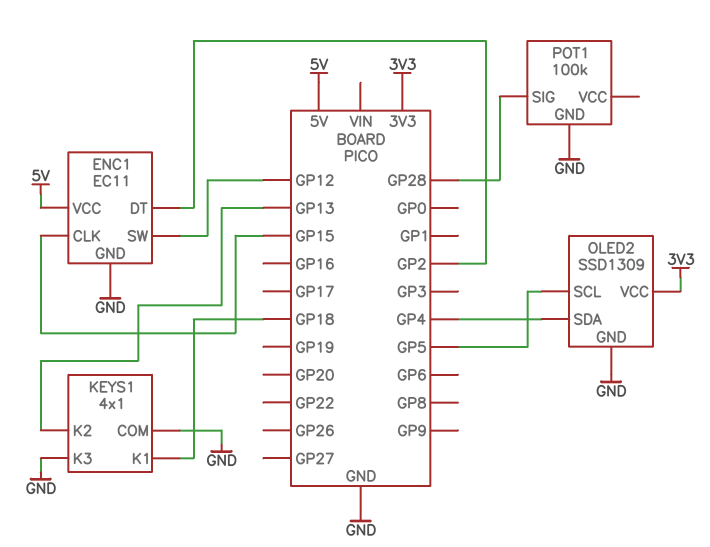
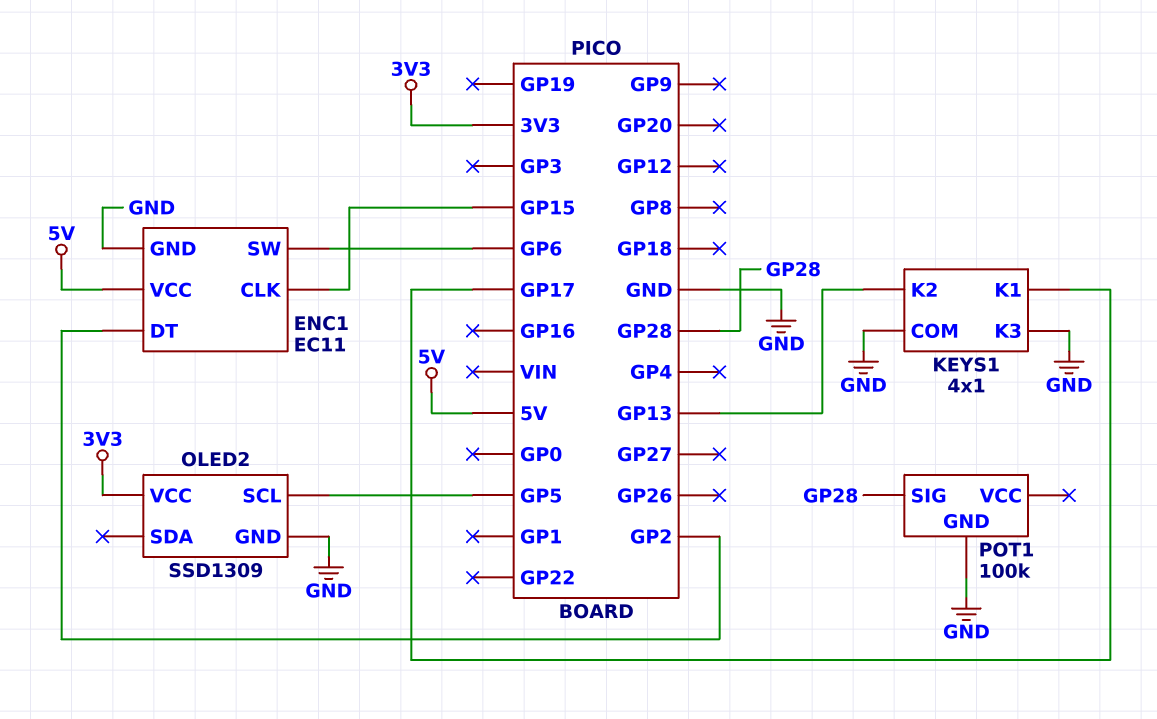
ENC1 pin SW: GP12 -> GP6
KEYS1 pin K1: GP18 -> GP17
OLED2 pin SDA: GP4 -> none

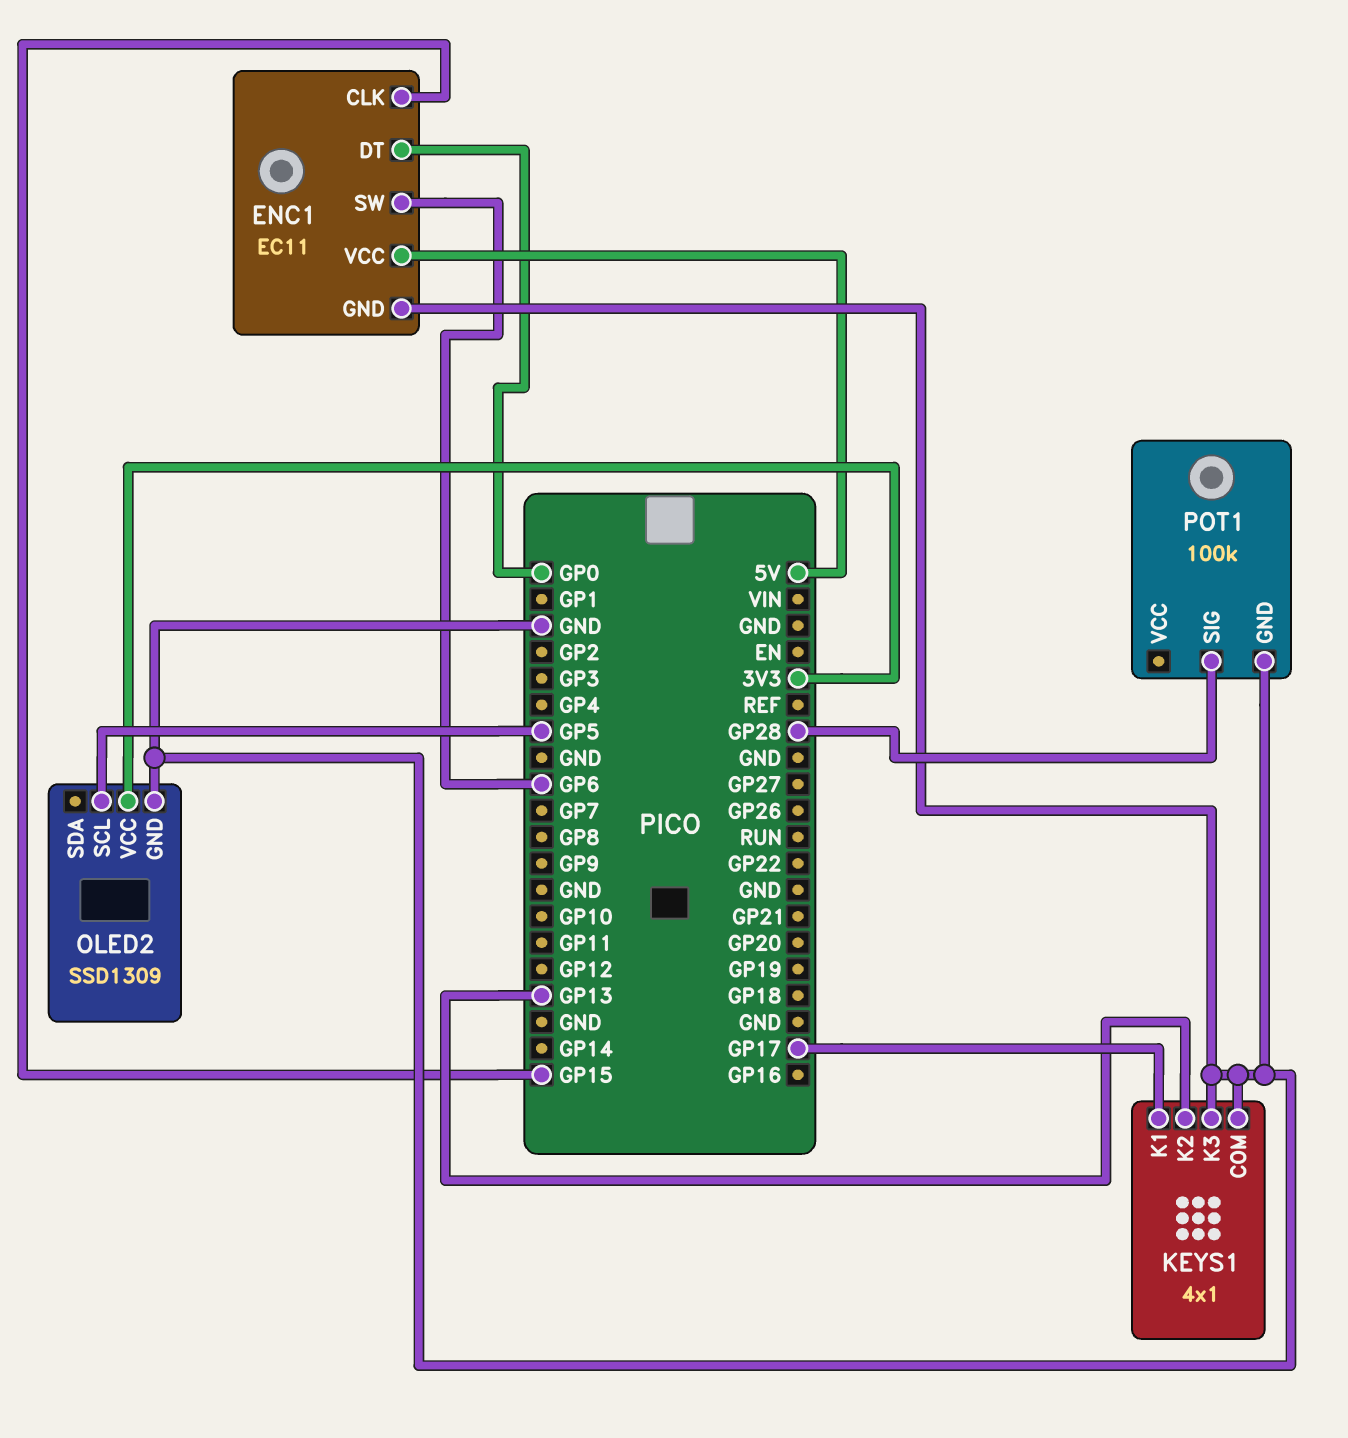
ENC1 pin DT: GP2 -> GP0

